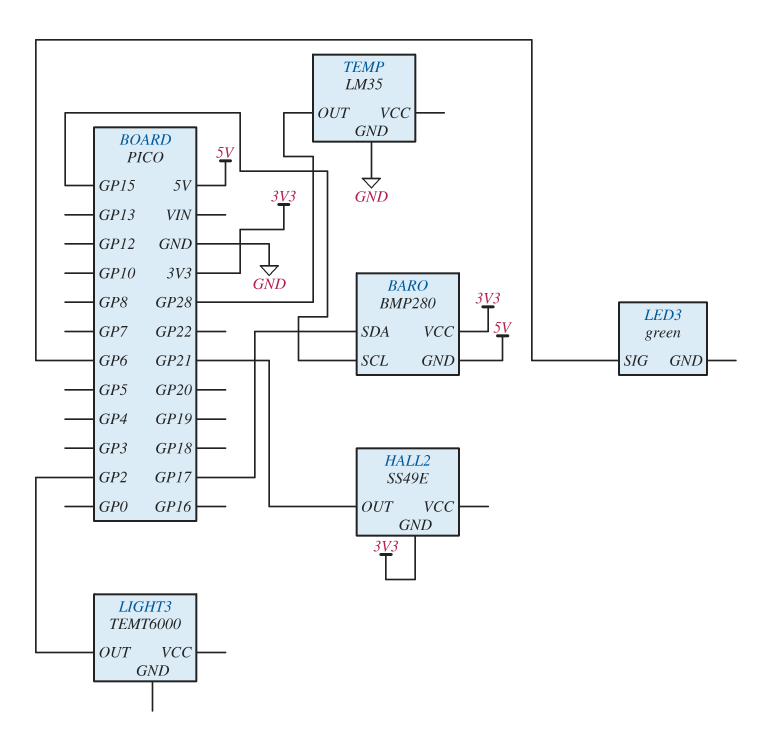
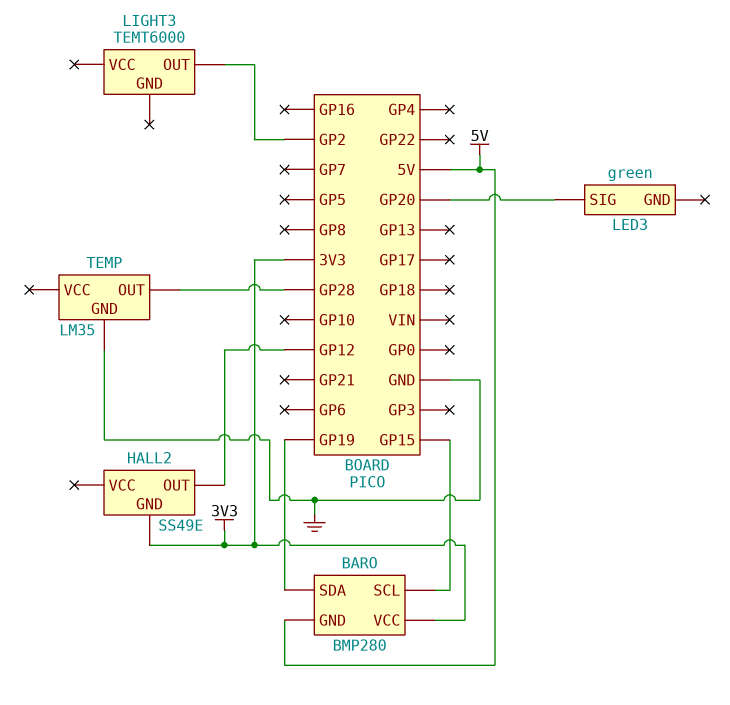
BARO pin SDA: GP17 -> GP19
HALL2 pin OUT: GP21 -> GP12
LED3 pin SIG: GP6 -> GP20

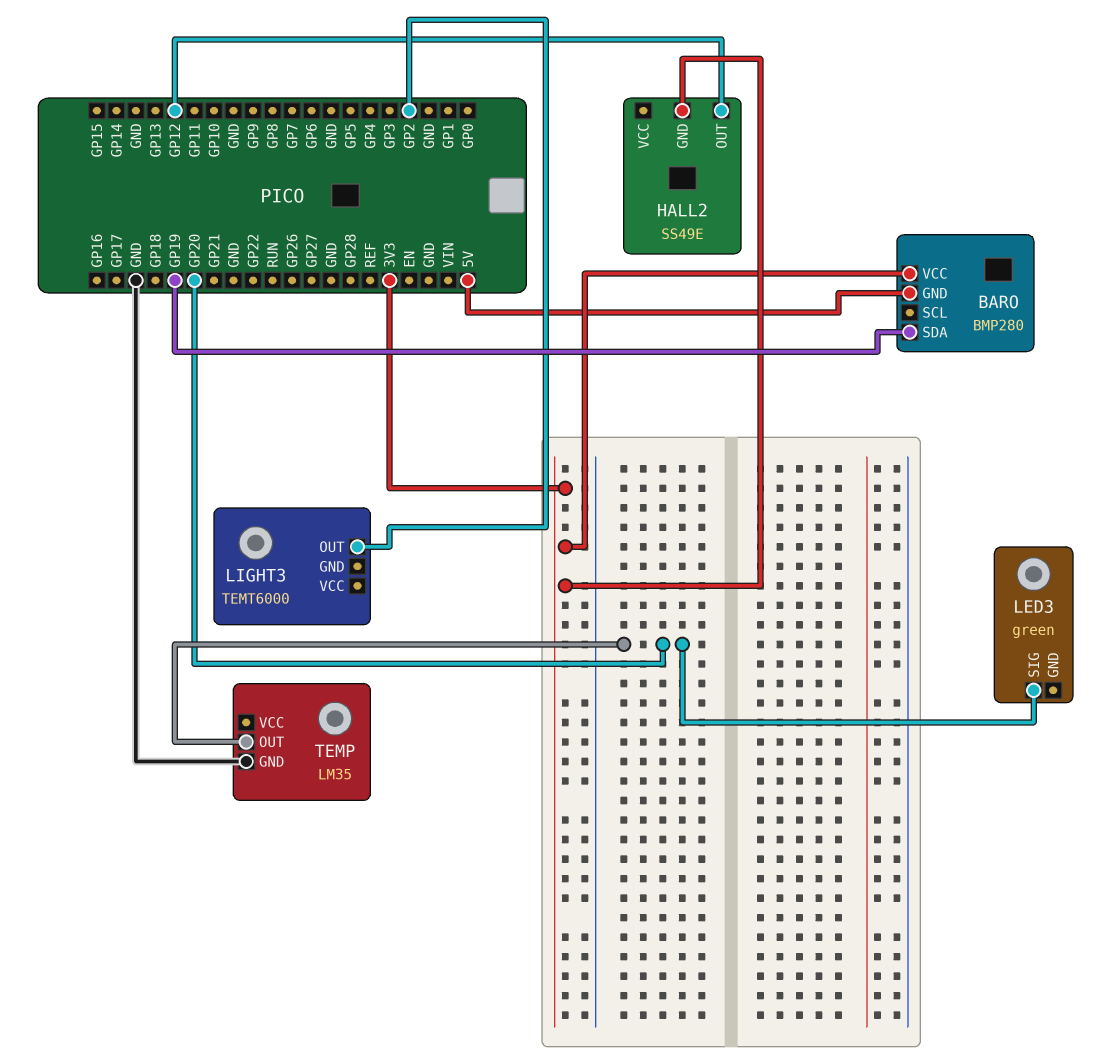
BARO pin SCL: GP15 -> none
TEMP pin OUT: GP28 -> GP20

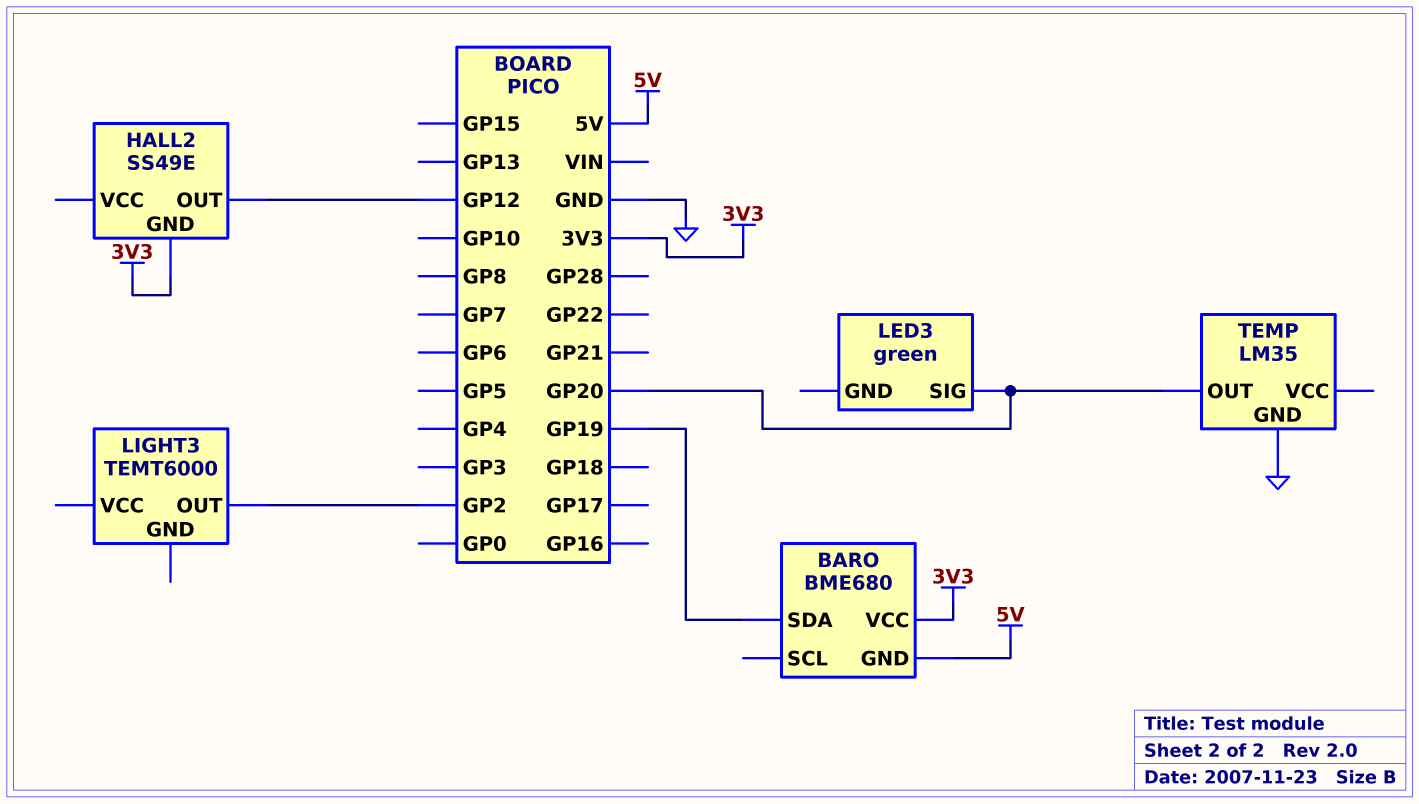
BARO: BMP280 -> BME680

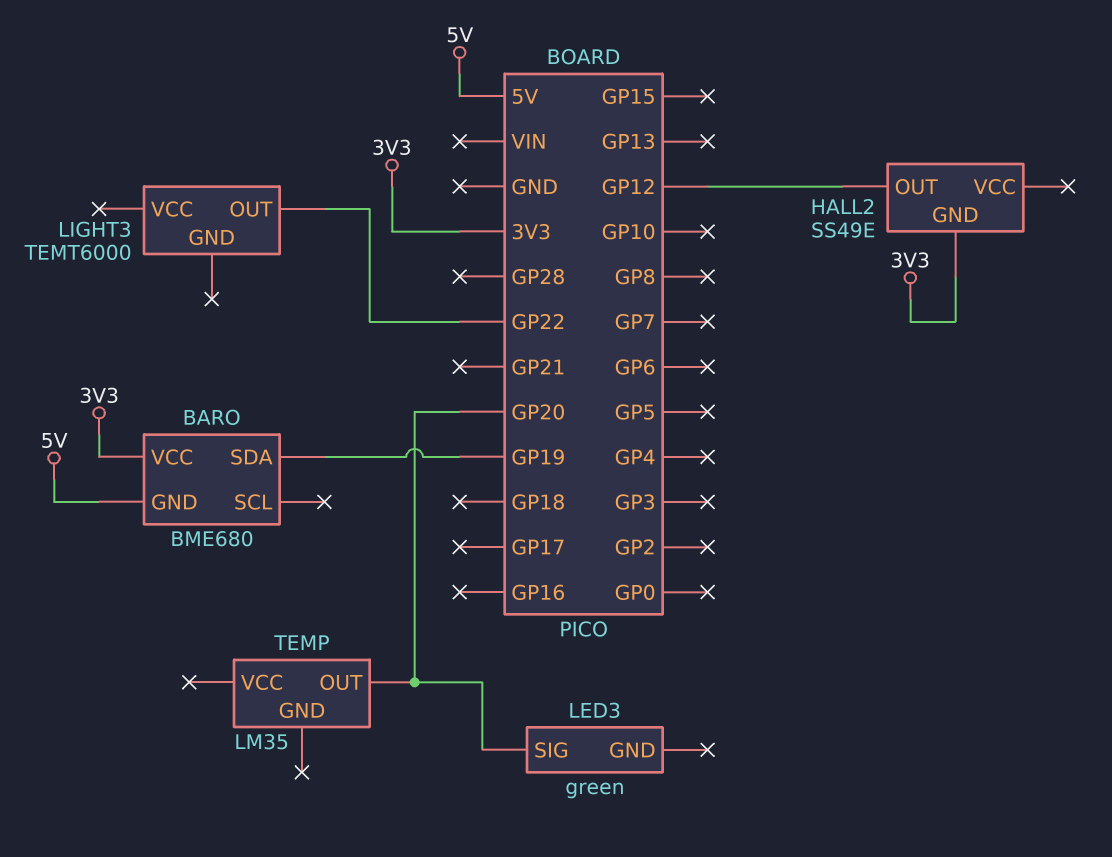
LIGHT3 pin OUT: GP2 -> GP22
TEMP pin GND: GND -> none

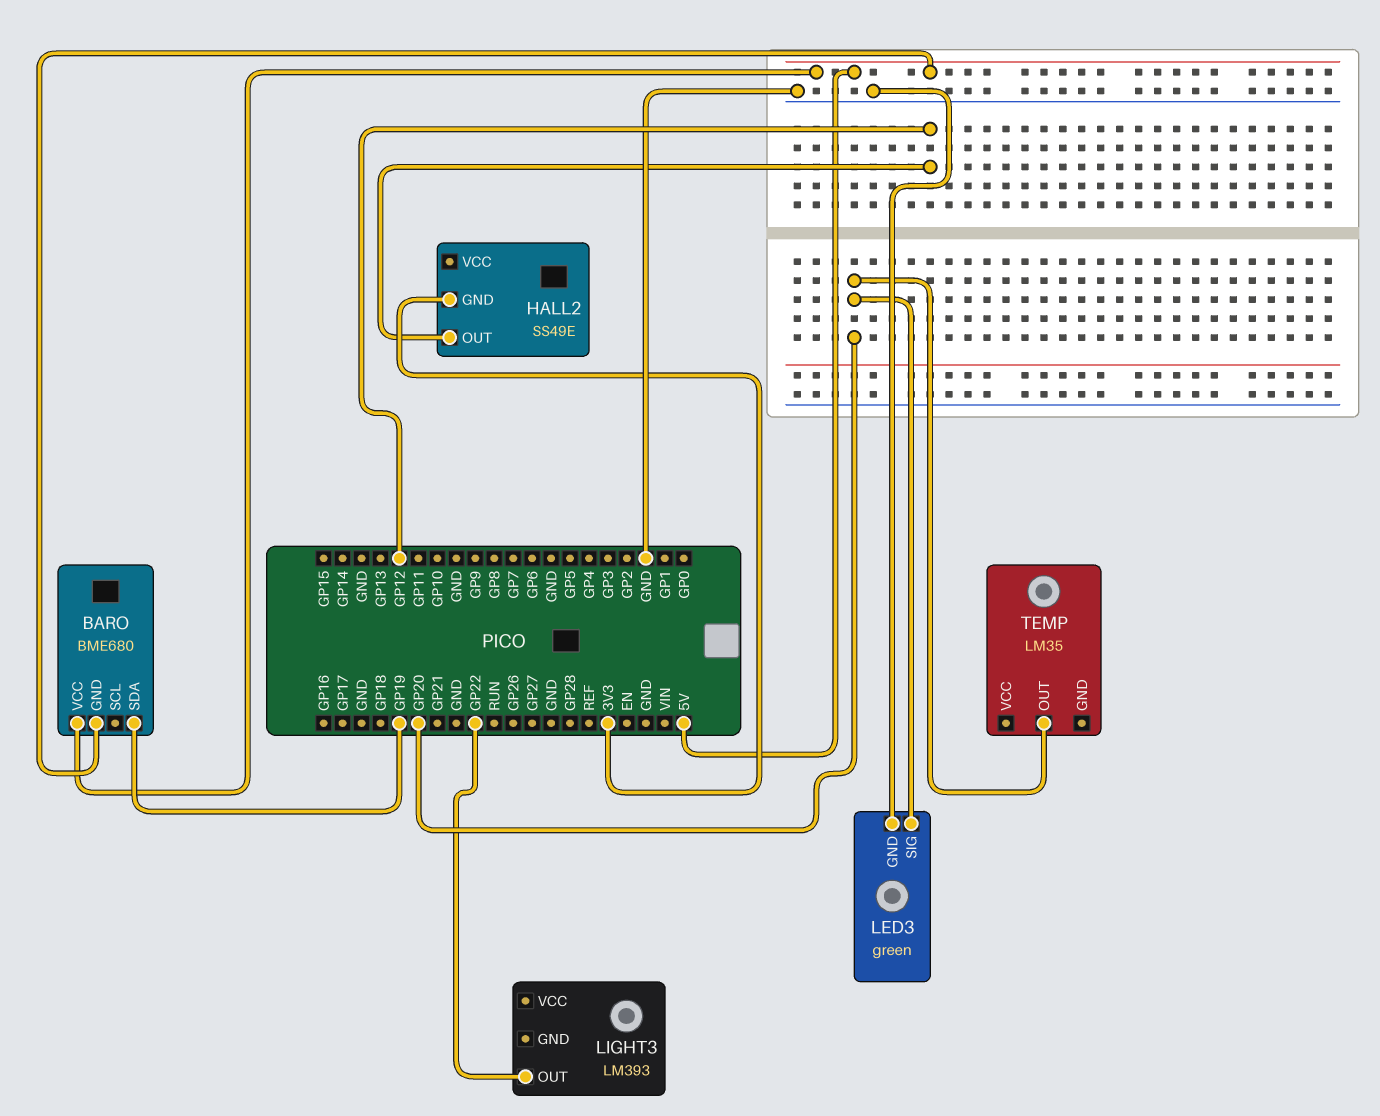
BARO pin VCC: 3V3 -> 5V
LED3 pin GND: none -> GND
LIGHT3: TEMT6000 -> LM393

